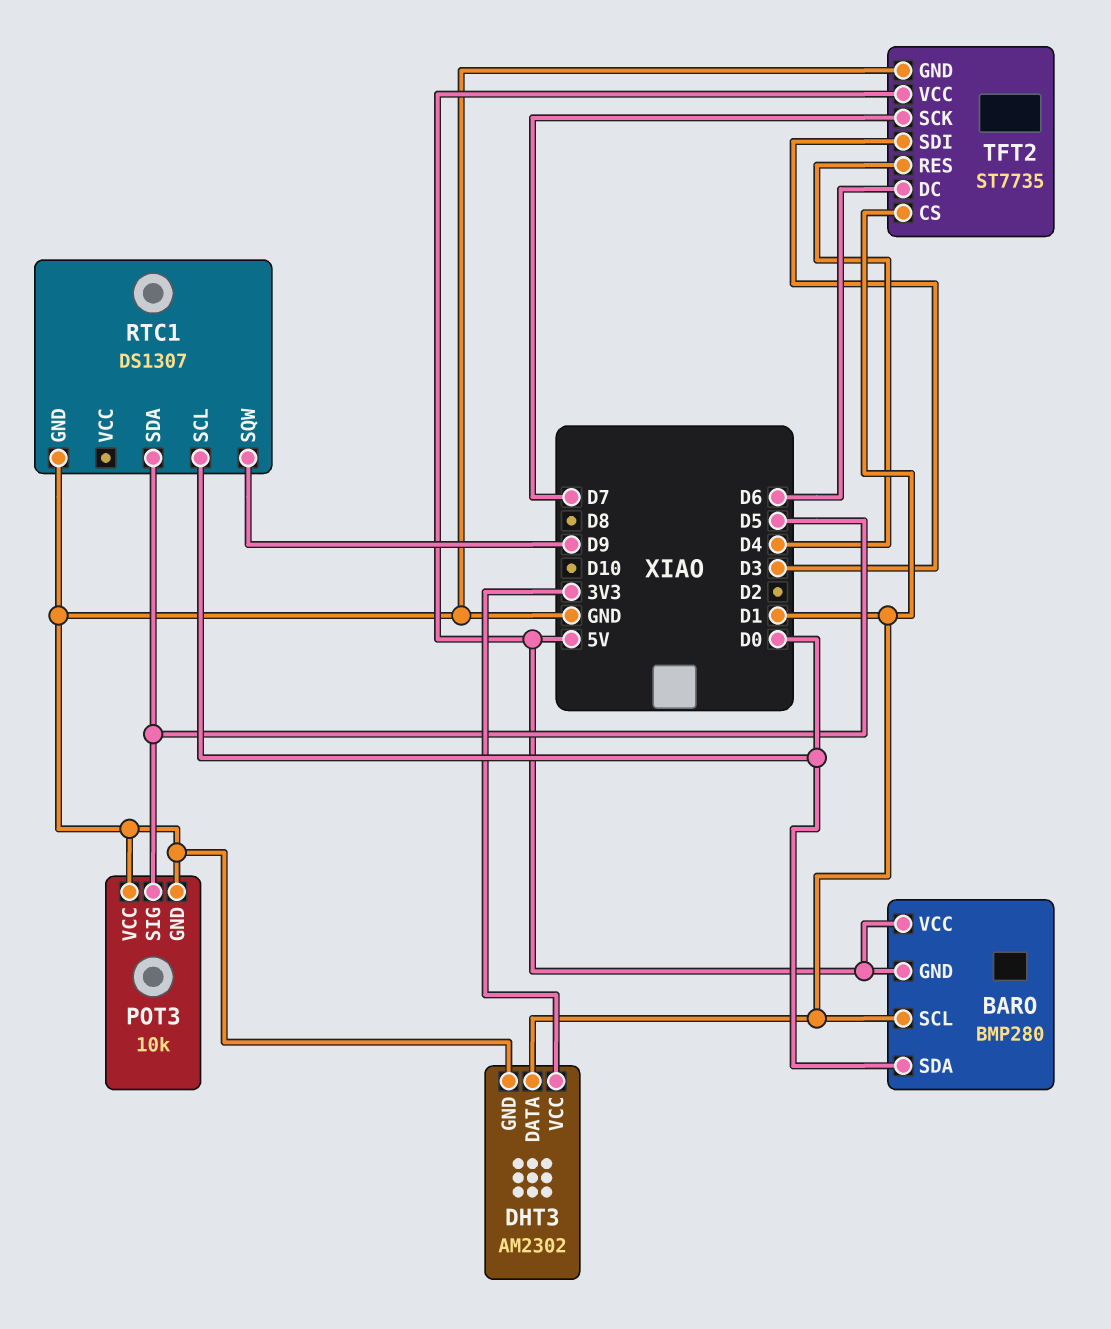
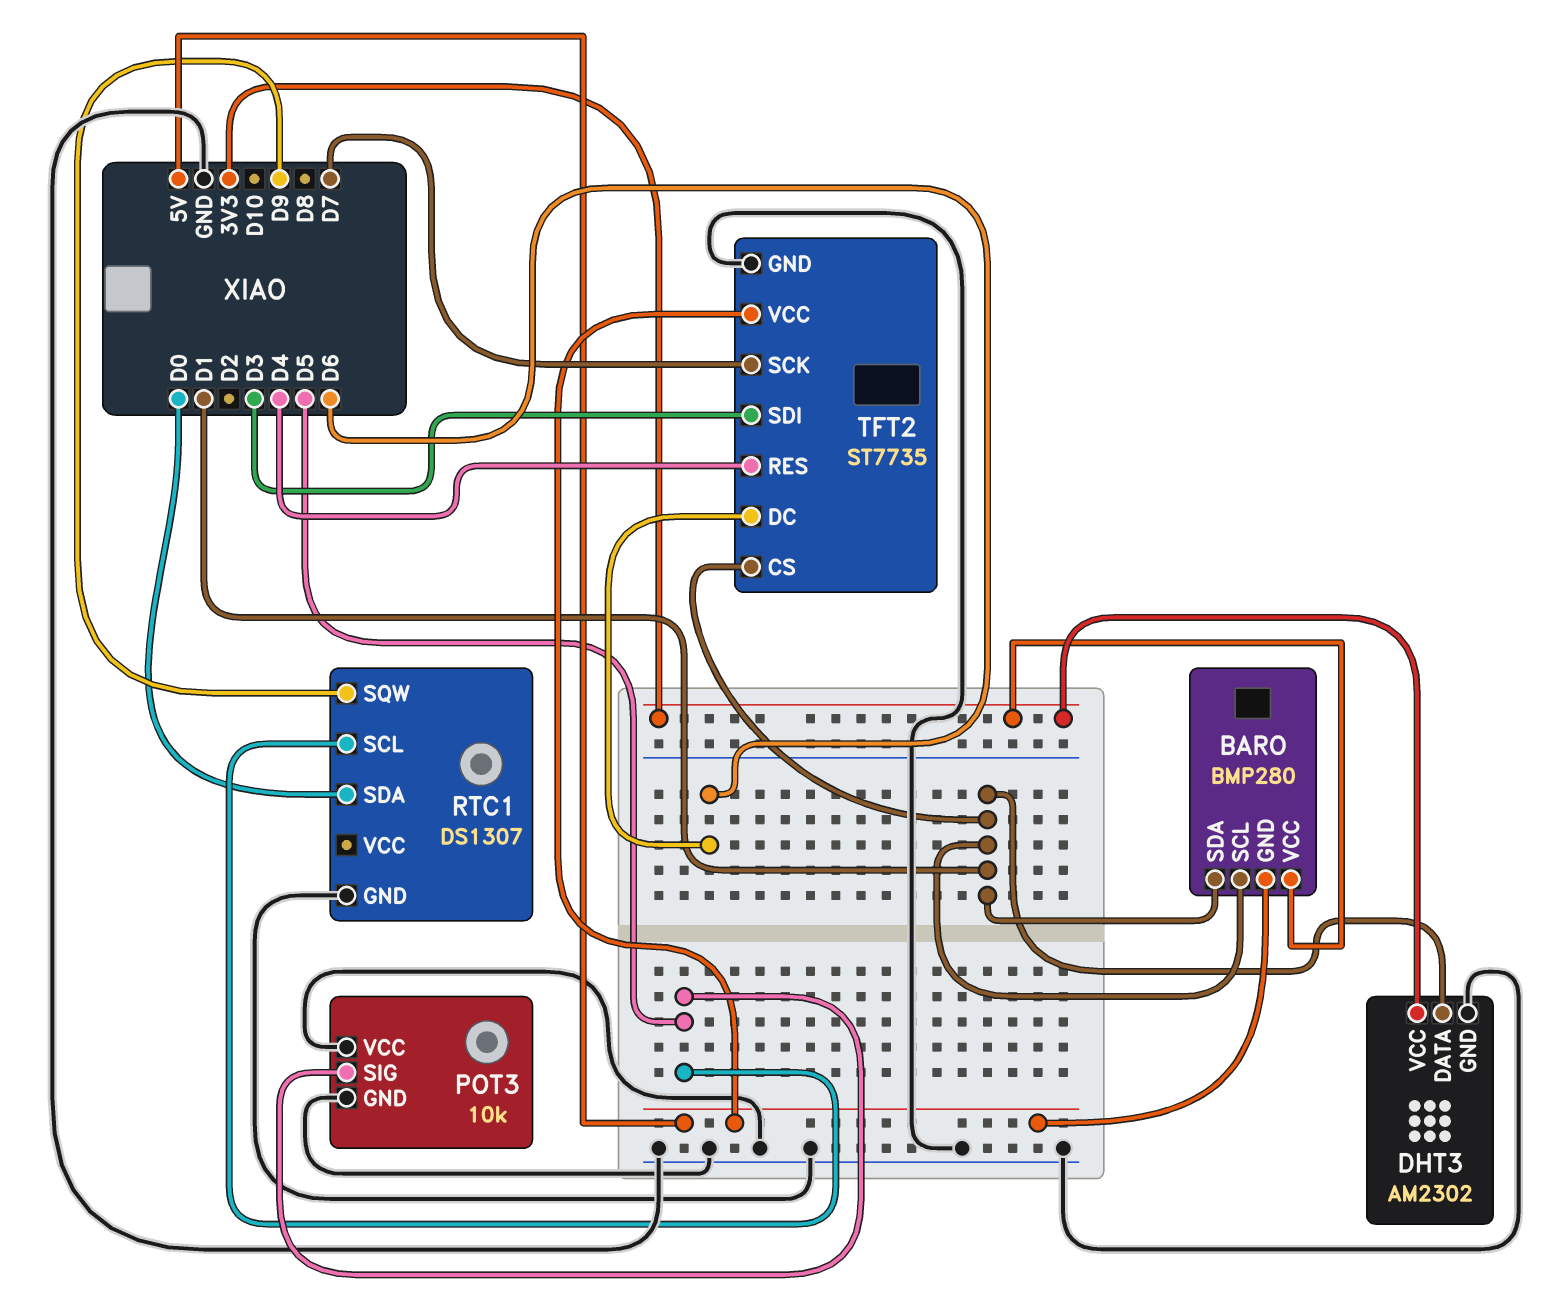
BARO pin SDA: D0 -> D1
BARO pin VCC: 5V -> 3V3
RTC1 pin SCL: D0 -> D5
RTC1 pin SDA: D5 -> D0

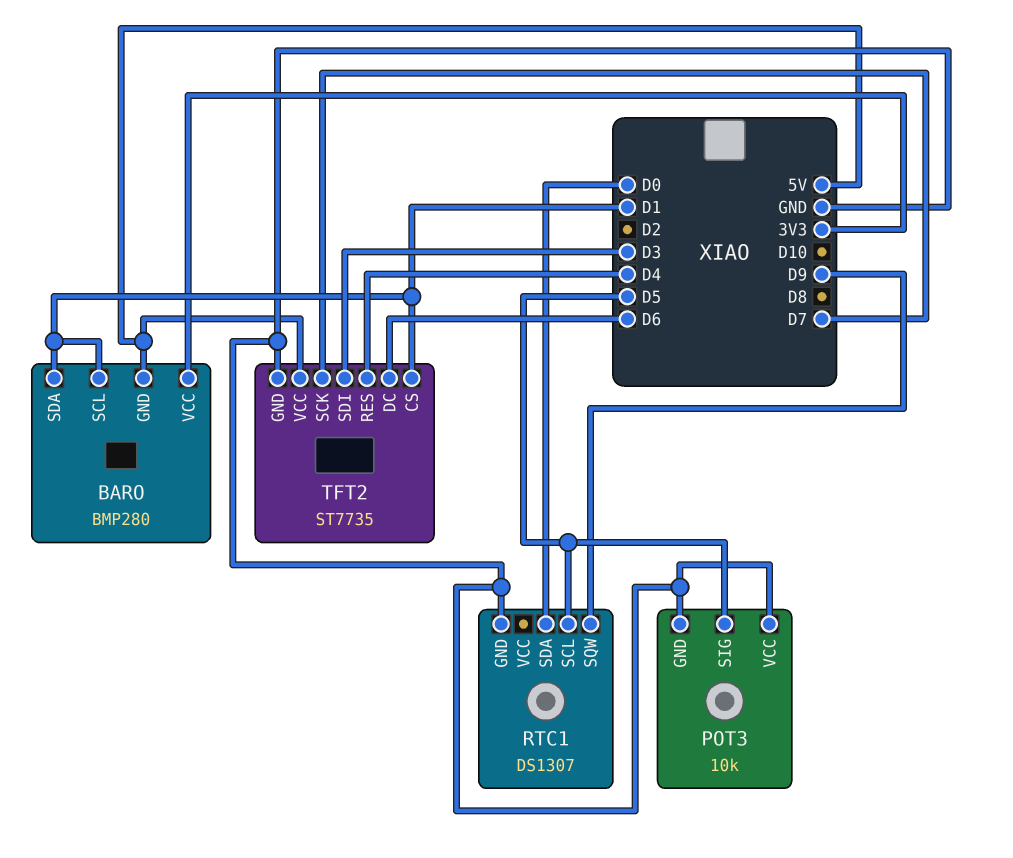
DHT3: AM2302 -> none
DHT3 pin DATA: D1 -> none
DHT3 pin GND: GND -> none
DHT3 pin VCC: 3V3 -> none

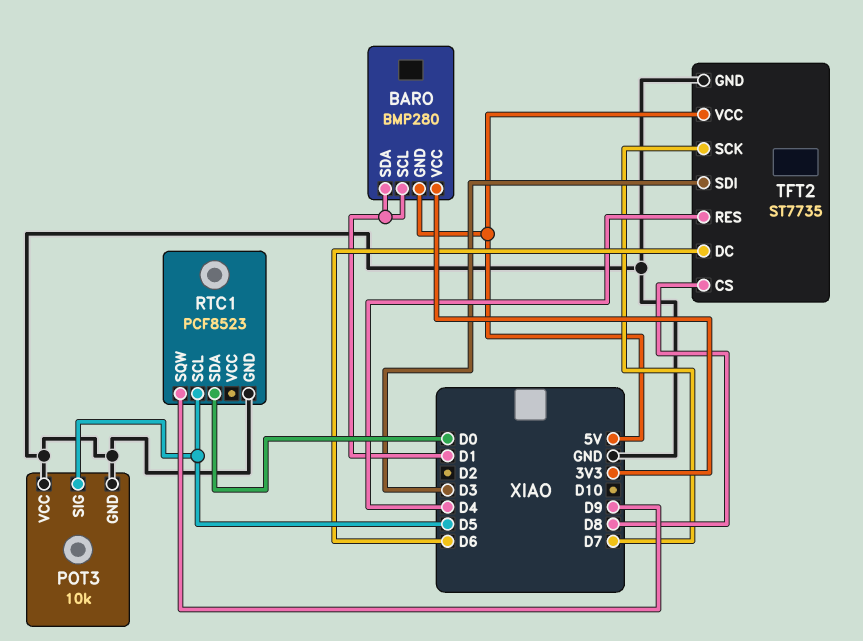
RTC1: DS1307 -> PCF8523
TFT2 pin CS: D1 -> D8

